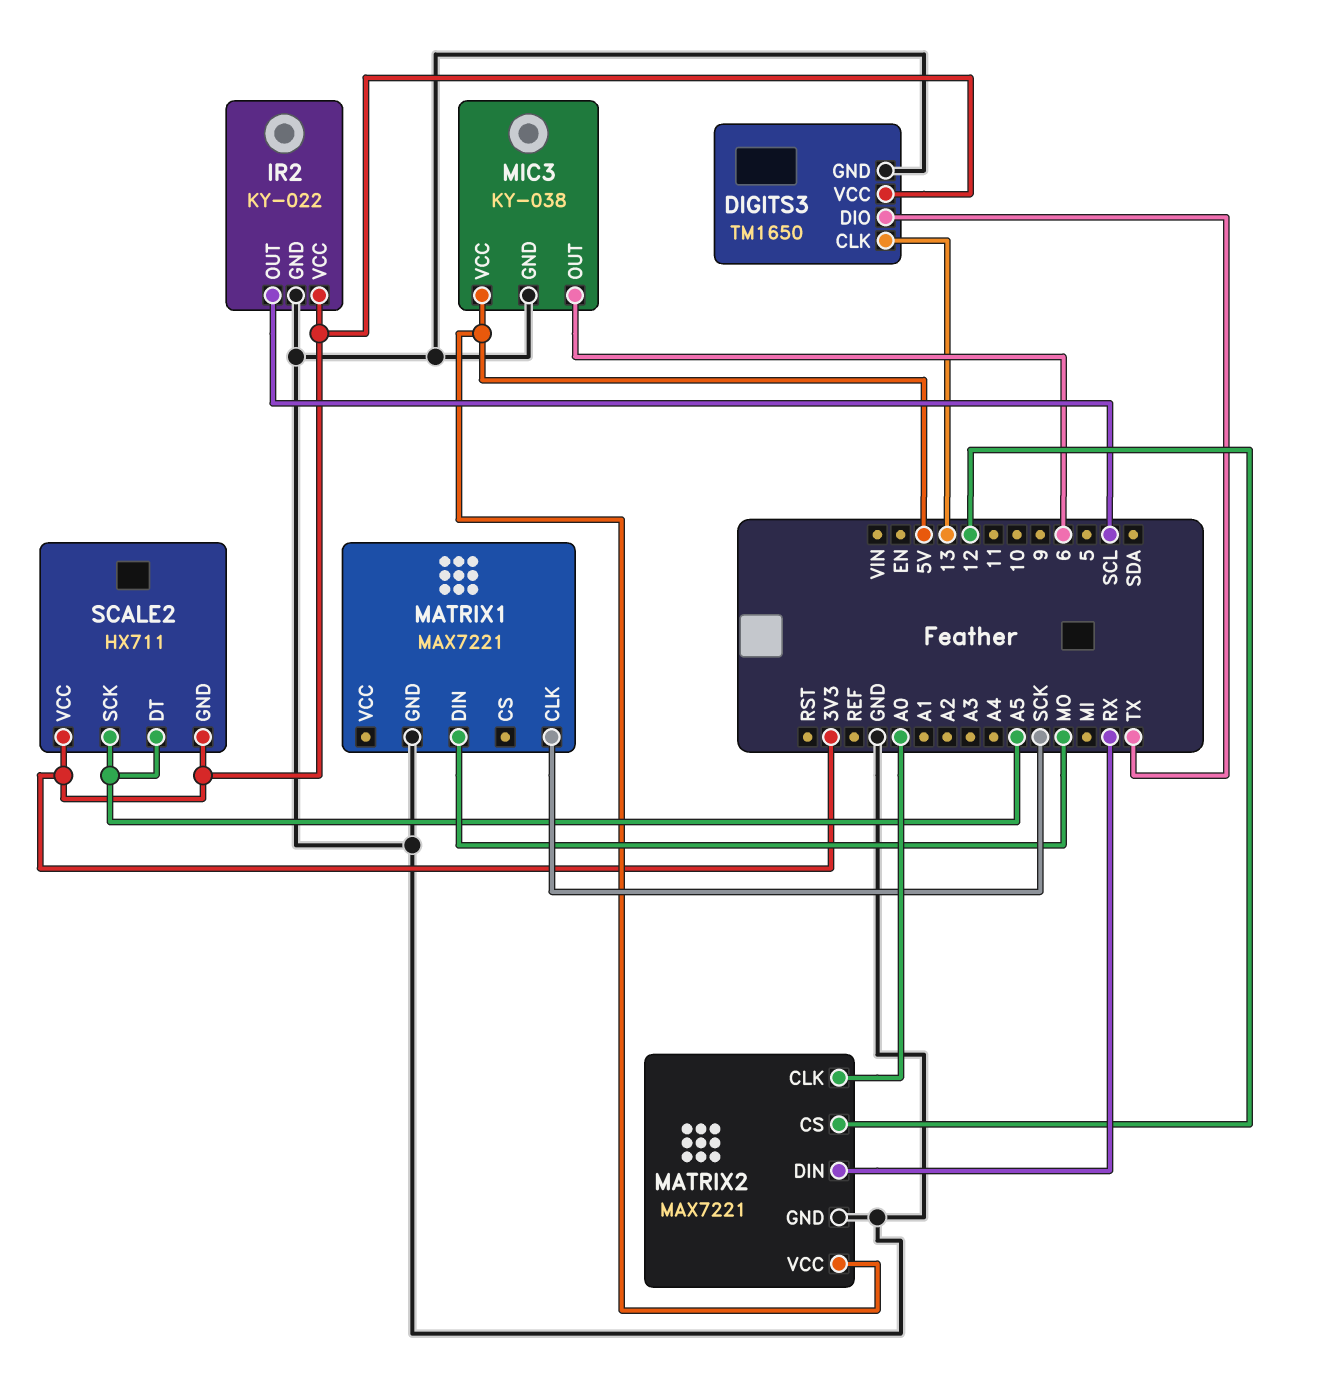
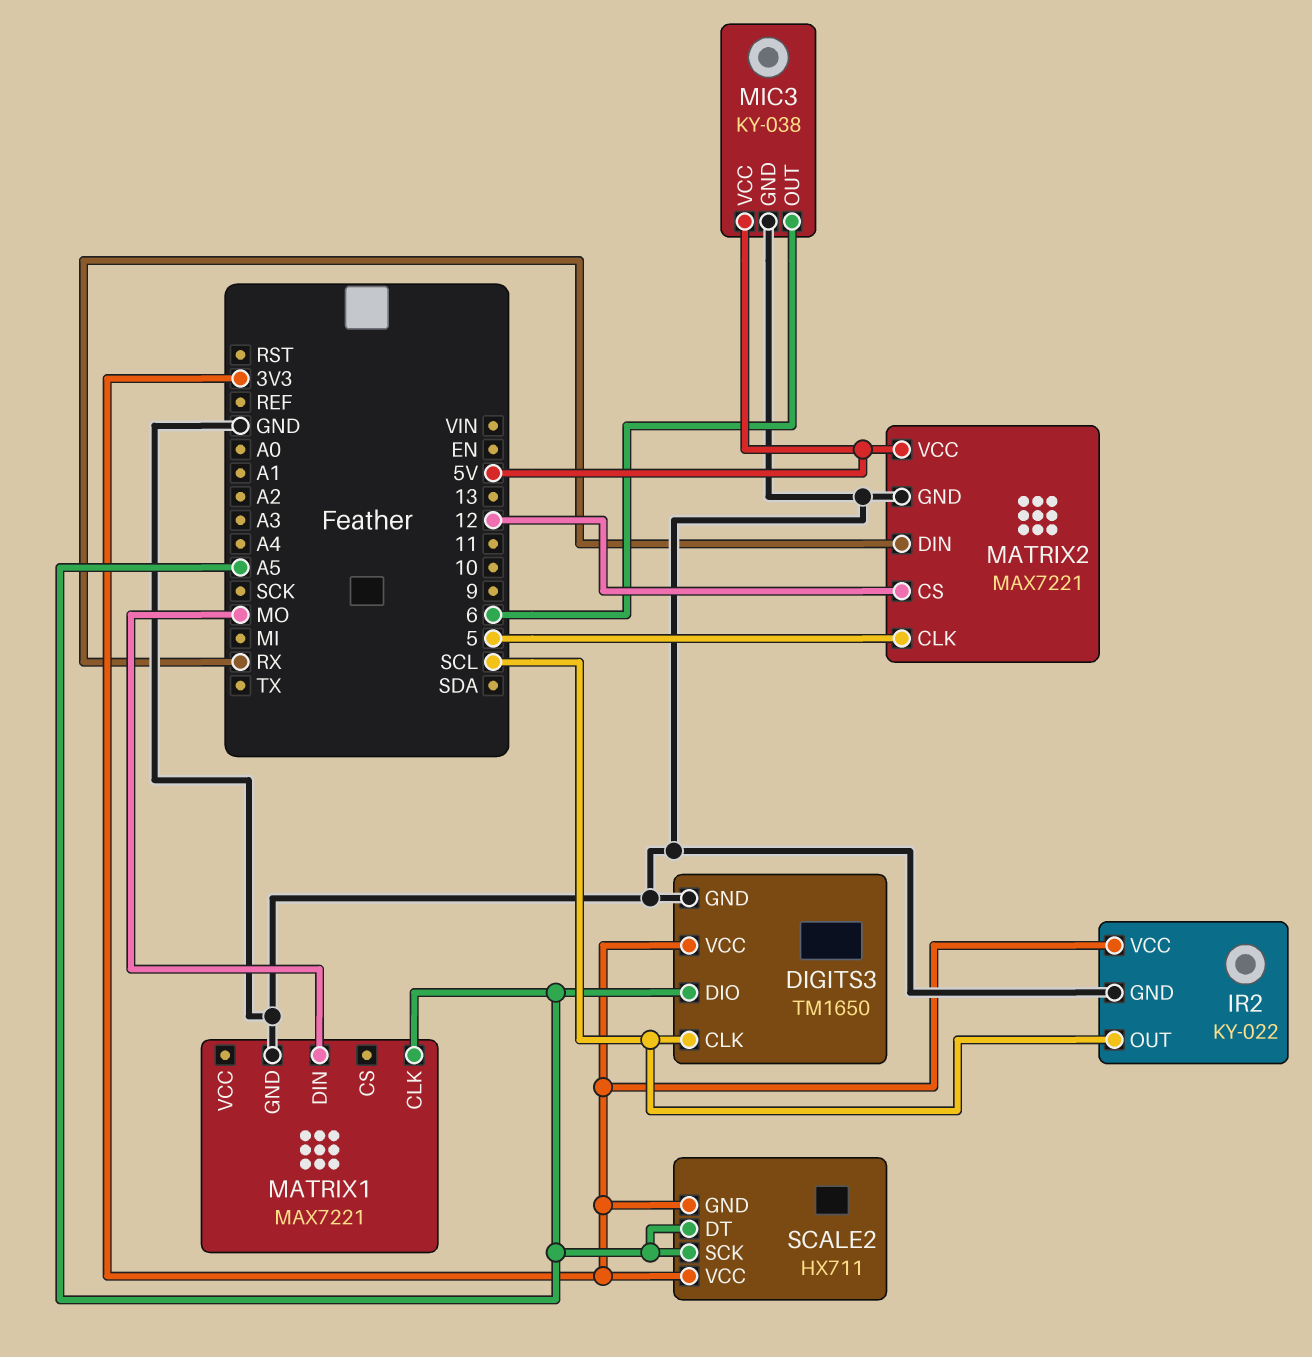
DIGITS3 pin CLK: 13 -> SCL
DIGITS3 pin DIO: TX -> A5
MATRIX1 pin CLK: SCK -> A5
MATRIX2 pin CLK: A0 -> 5

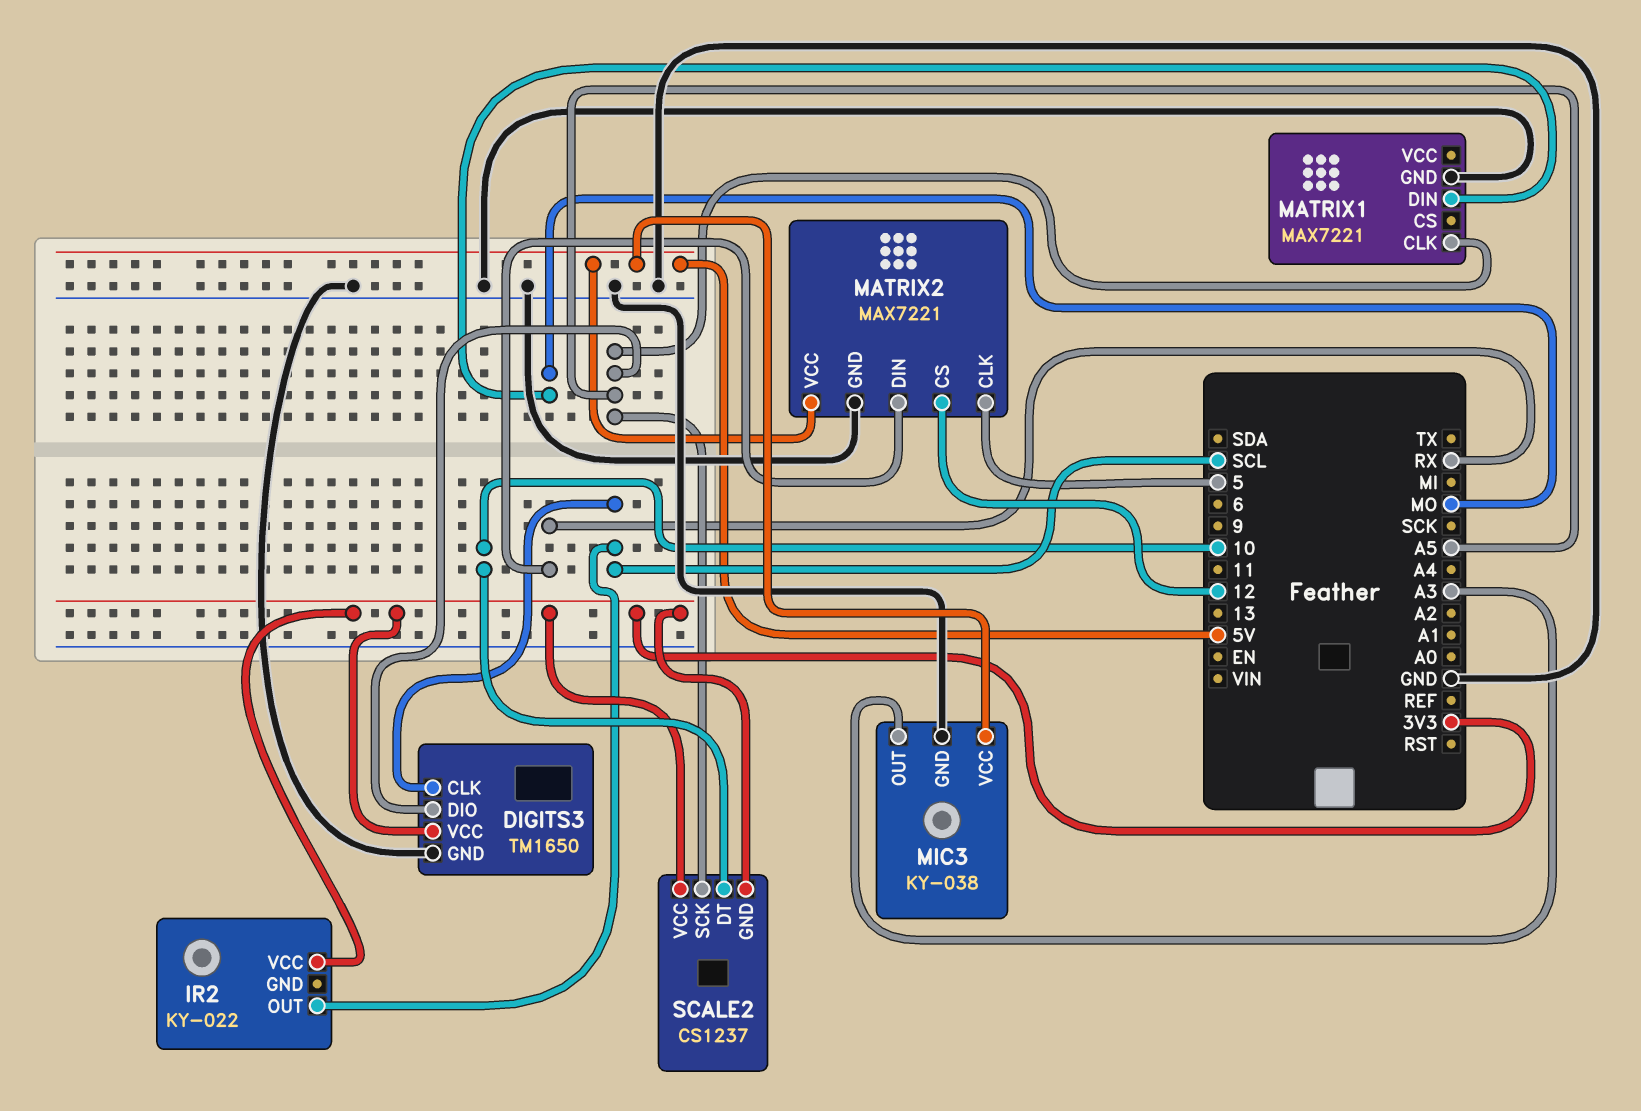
IR2 pin GND: GND -> none
MIC3 pin OUT: 6 -> A3
SCALE2: HX711 -> CS1237
SCALE2 pin DT: A5 -> 10

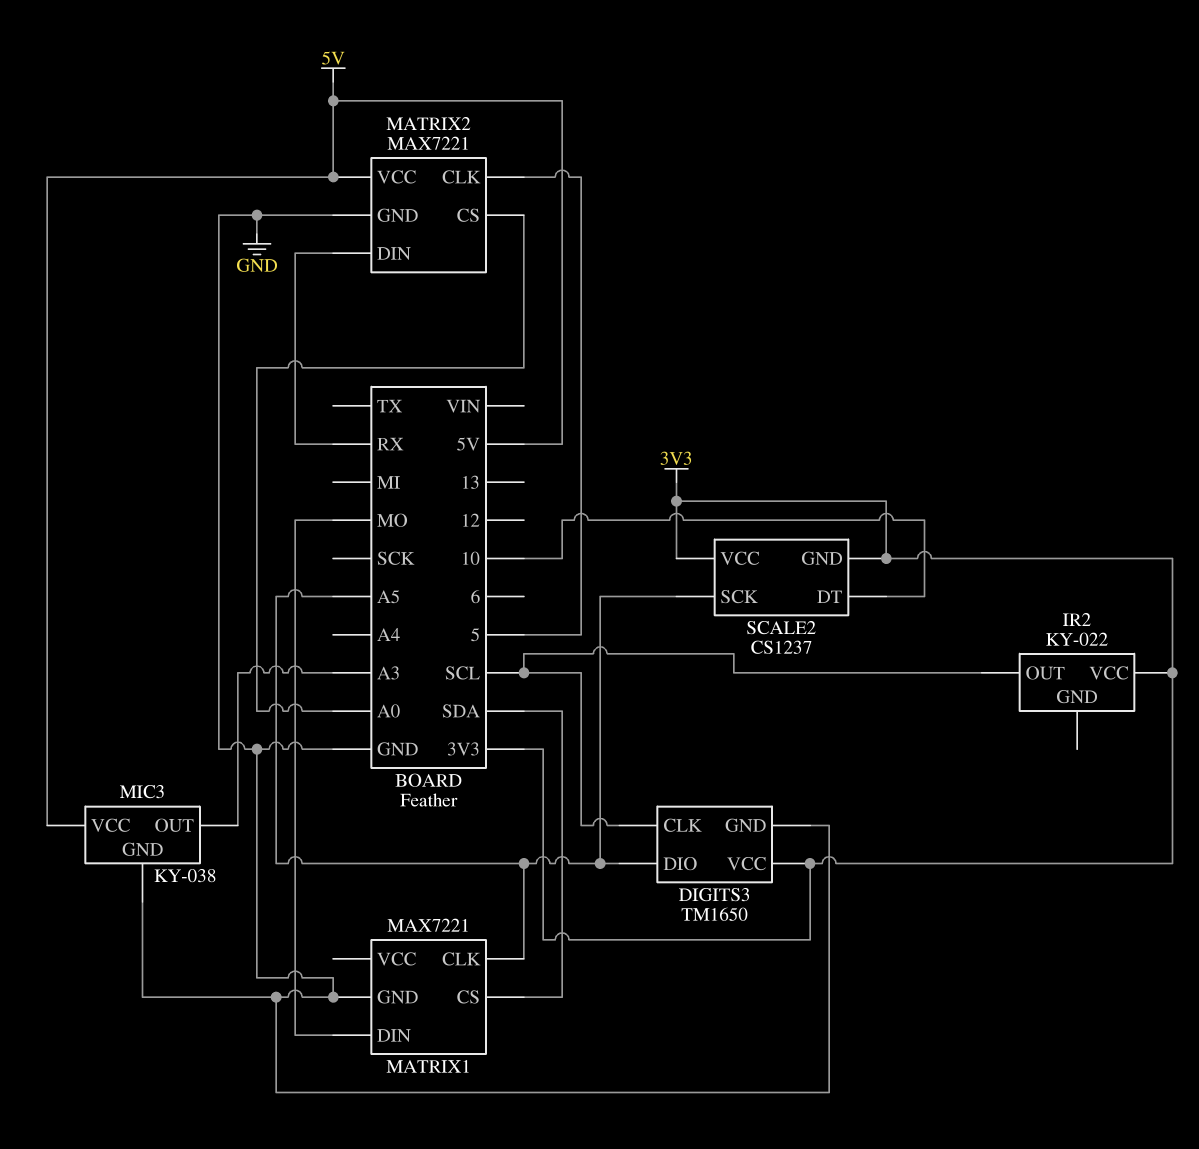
MATRIX1 pin CS: none -> SDA
MATRIX2 pin CS: 12 -> A0

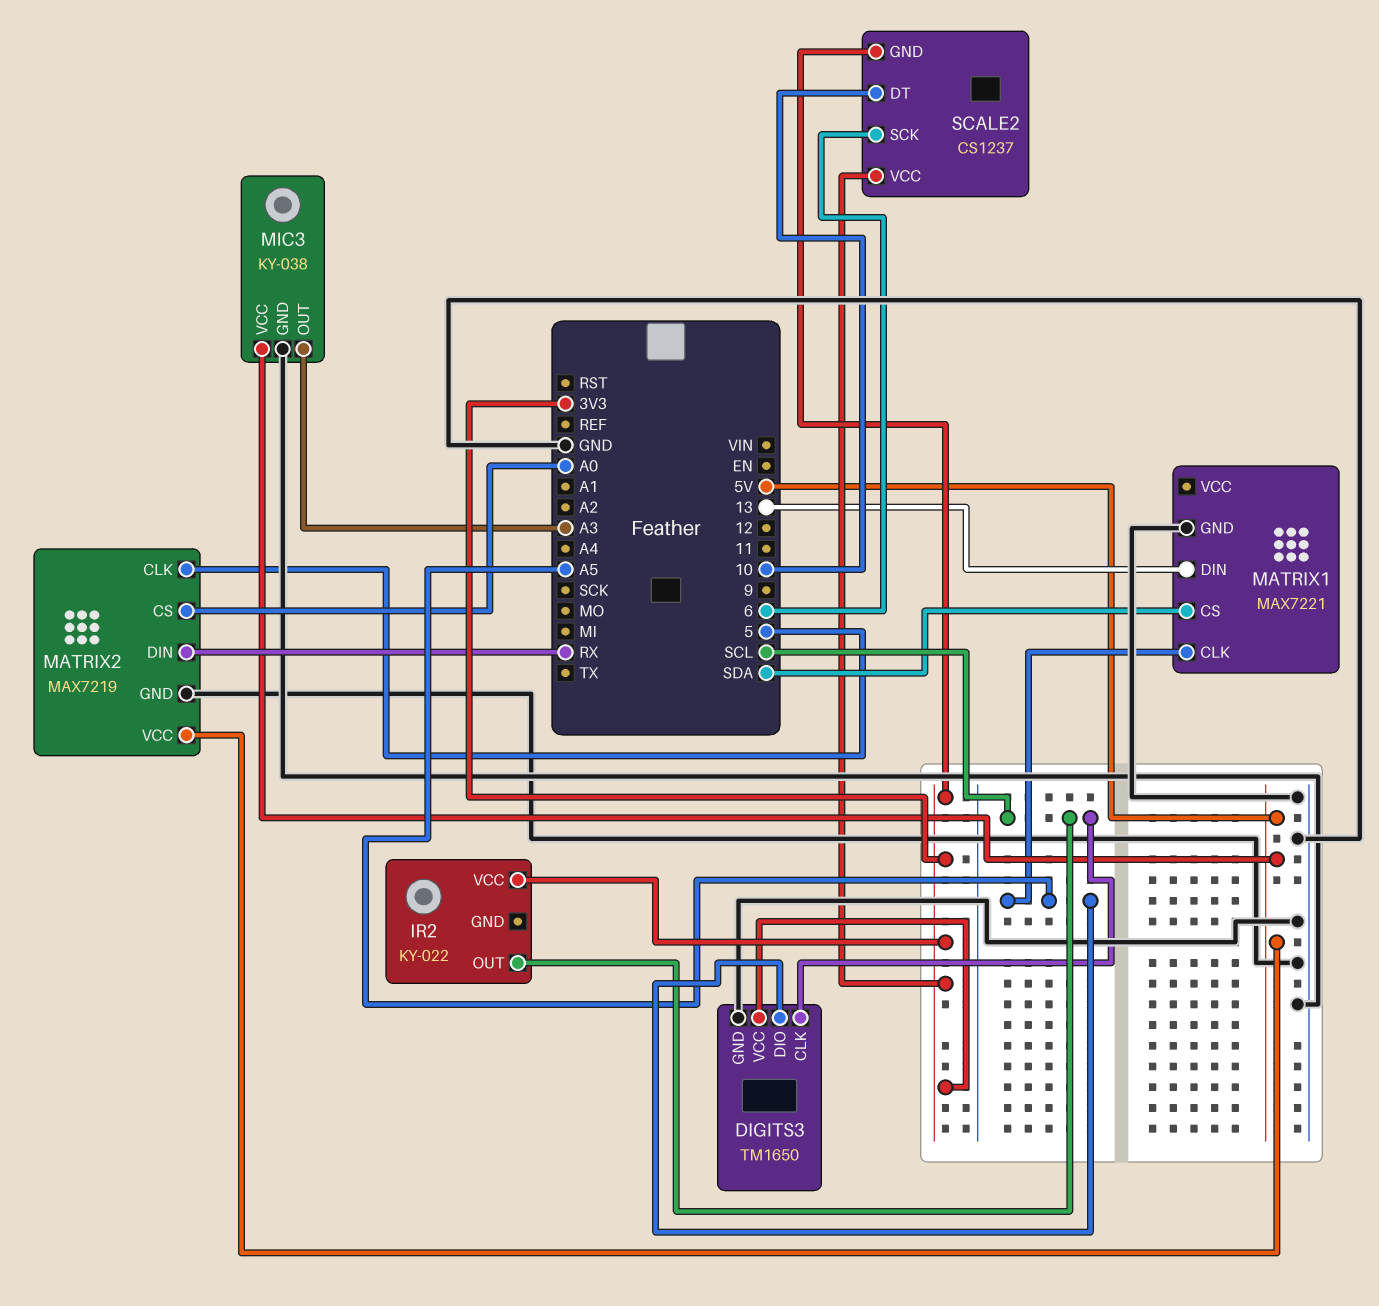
MATRIX1 pin DIN: MO -> 13
MATRIX2: MAX7221 -> MAX7219
SCALE2 pin SCK: A5 -> 6

